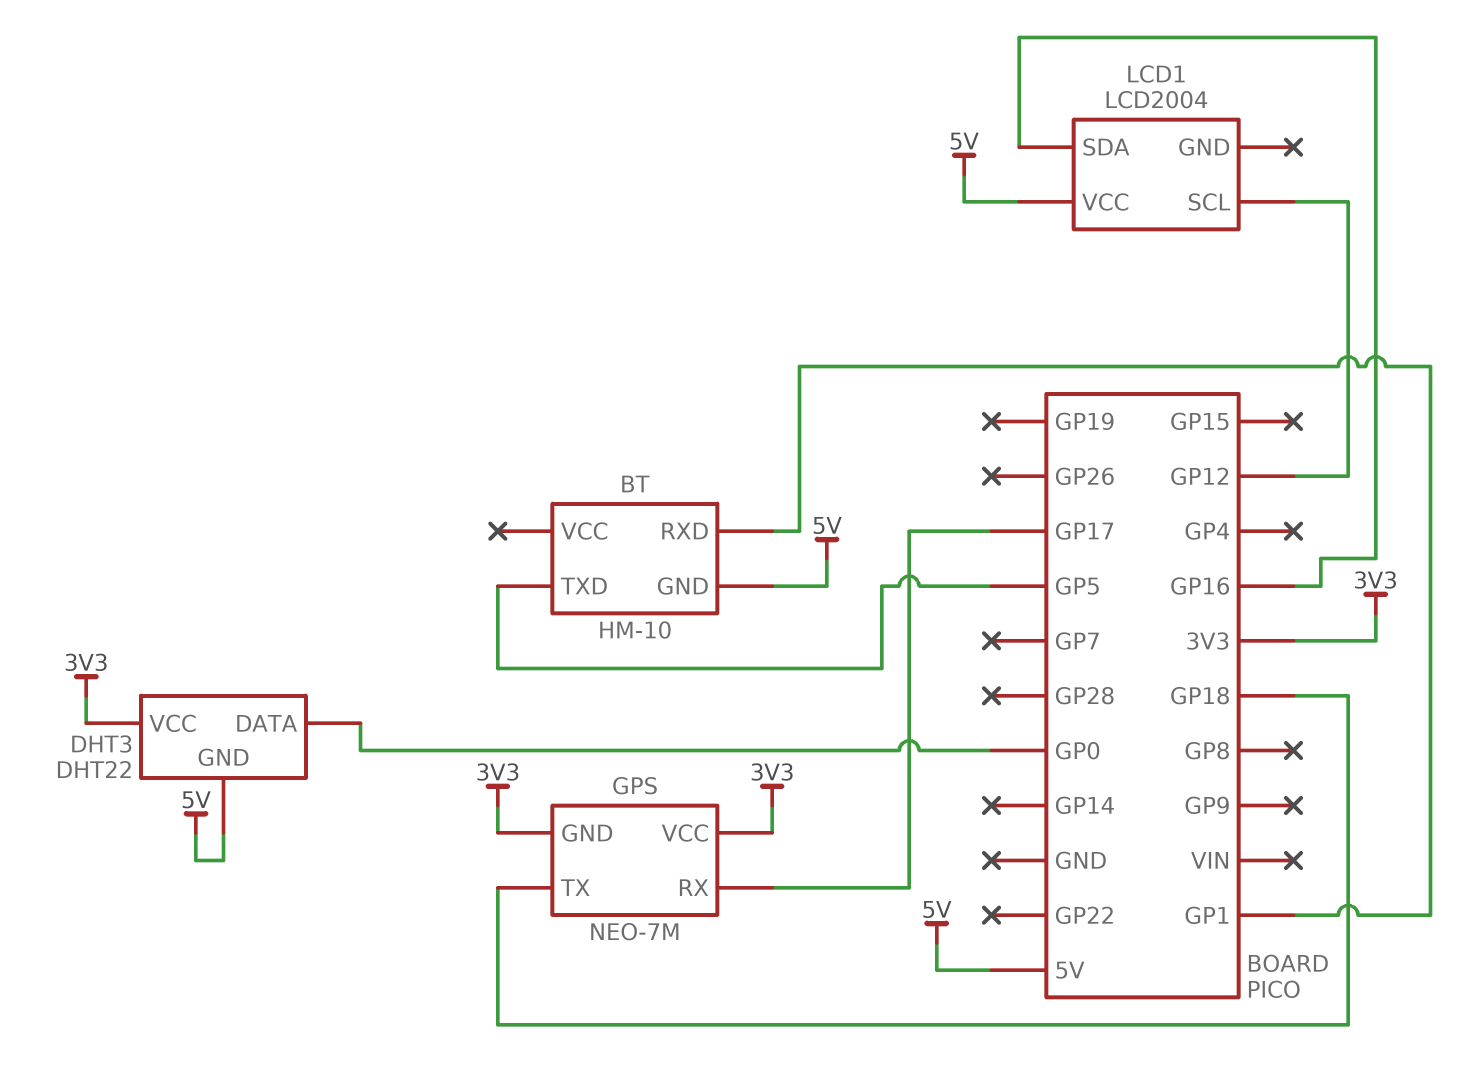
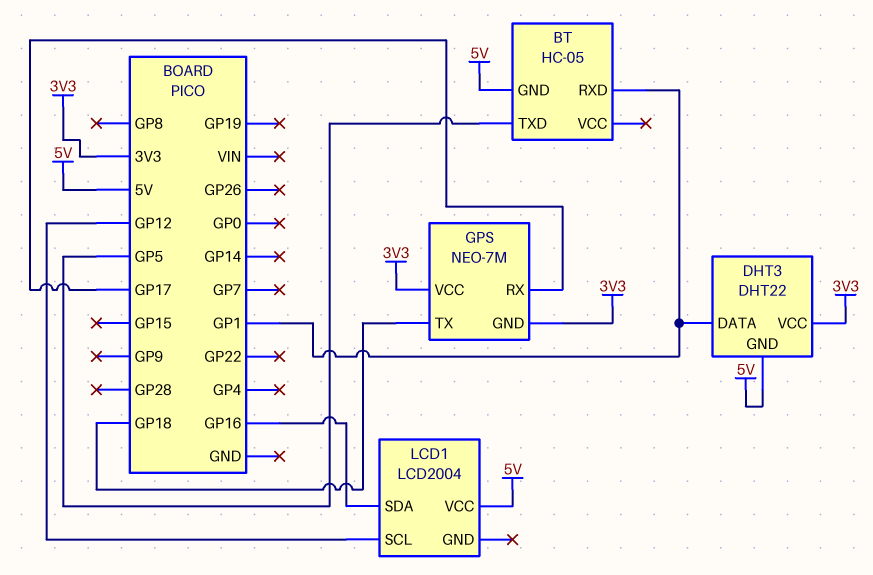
BT: HM-10 -> HC-05
DHT3 pin DATA: GP0 -> GP1

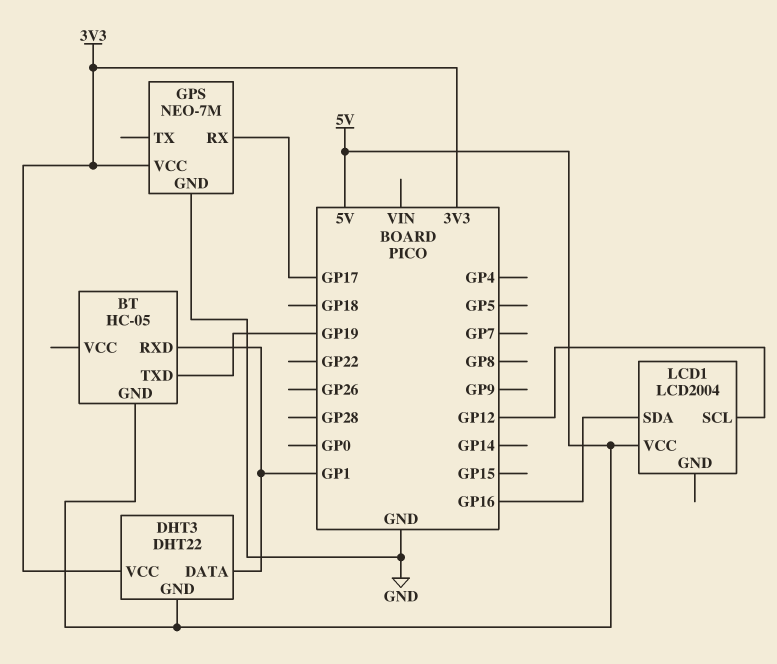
BT pin TXD: GP5 -> GP19
GPS pin GND: 3V3 -> GND
GPS pin TX: GP18 -> none

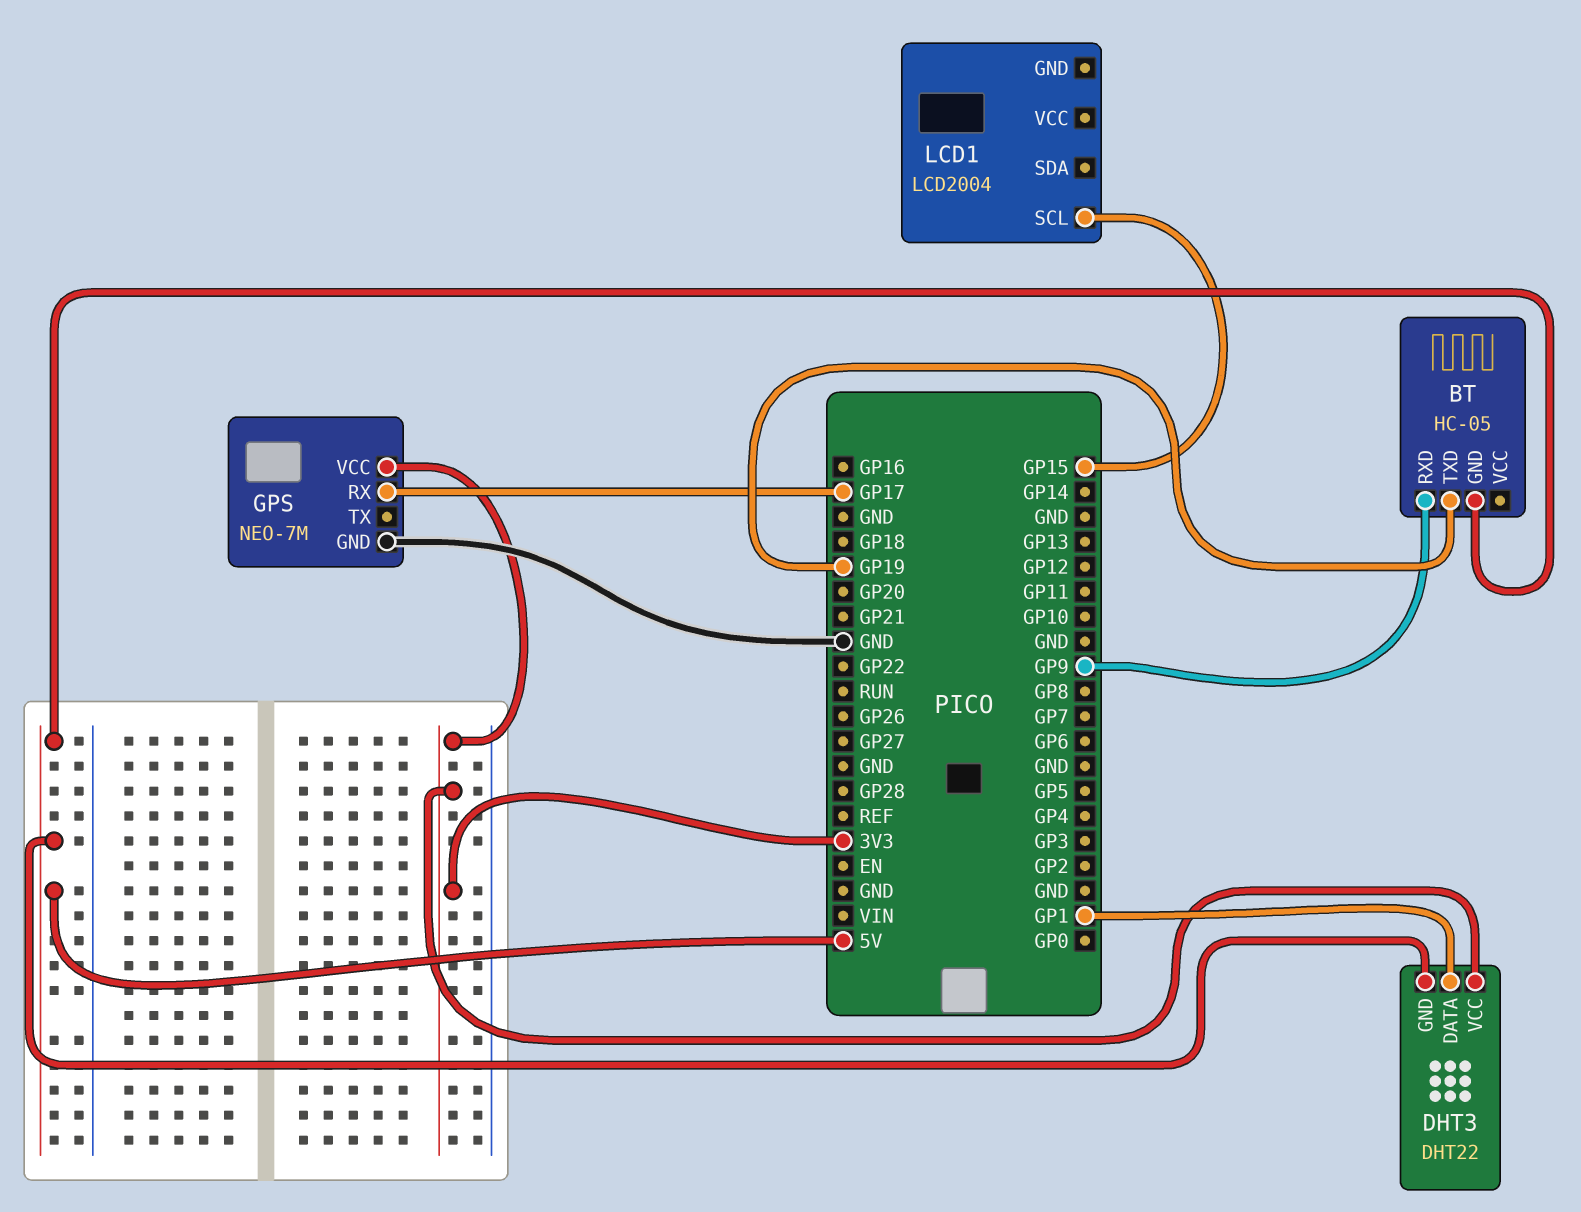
BT pin RXD: GP1 -> GP9
LCD1 pin SCL: GP12 -> GP15
LCD1 pin SDA: GP16 -> none
LCD1 pin VCC: 5V -> none

